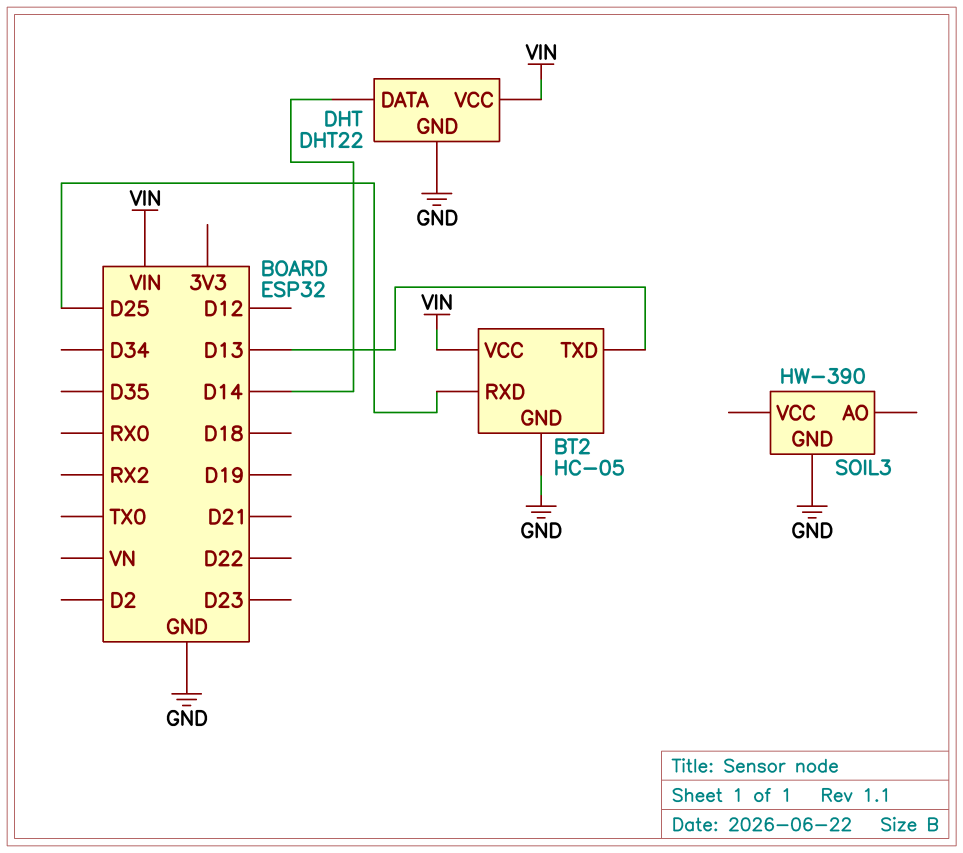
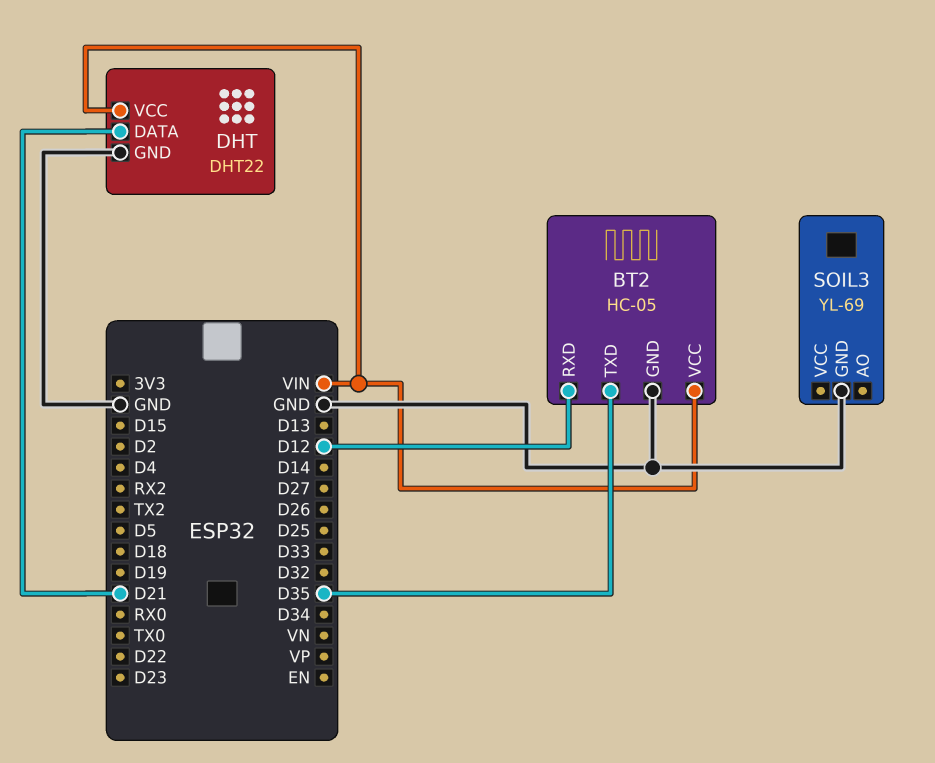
BT2 pin RXD: D25 -> D12
BT2 pin TXD: D13 -> D35
DHT pin DATA: D14 -> D21
SOIL3: HW-390 -> YL-69

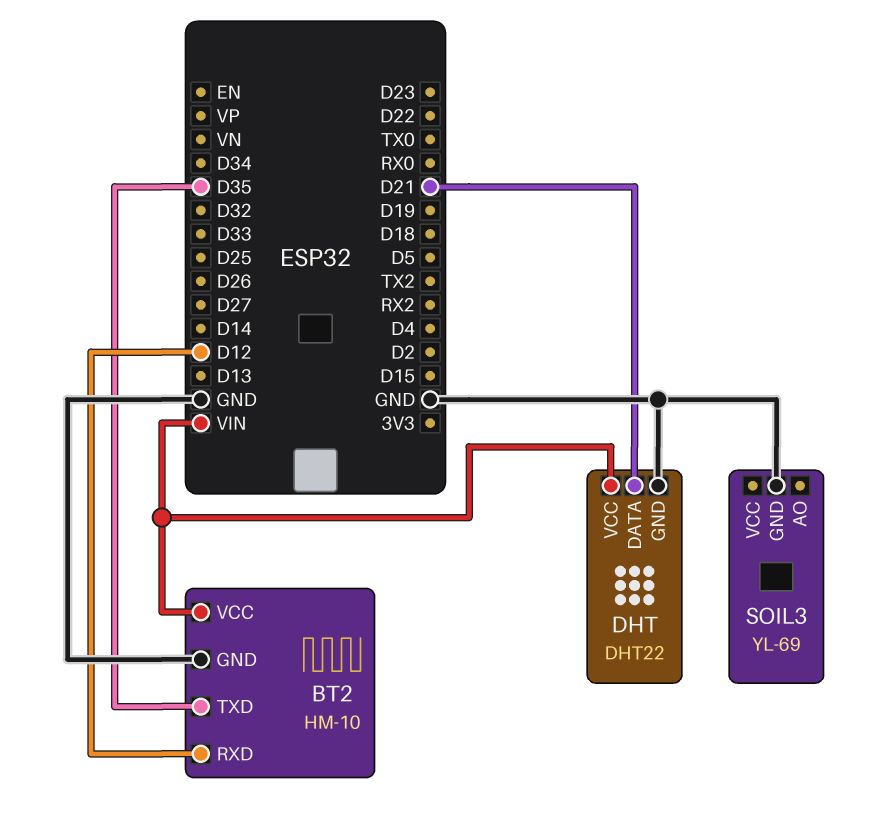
BT2: HC-05 -> HM-10

